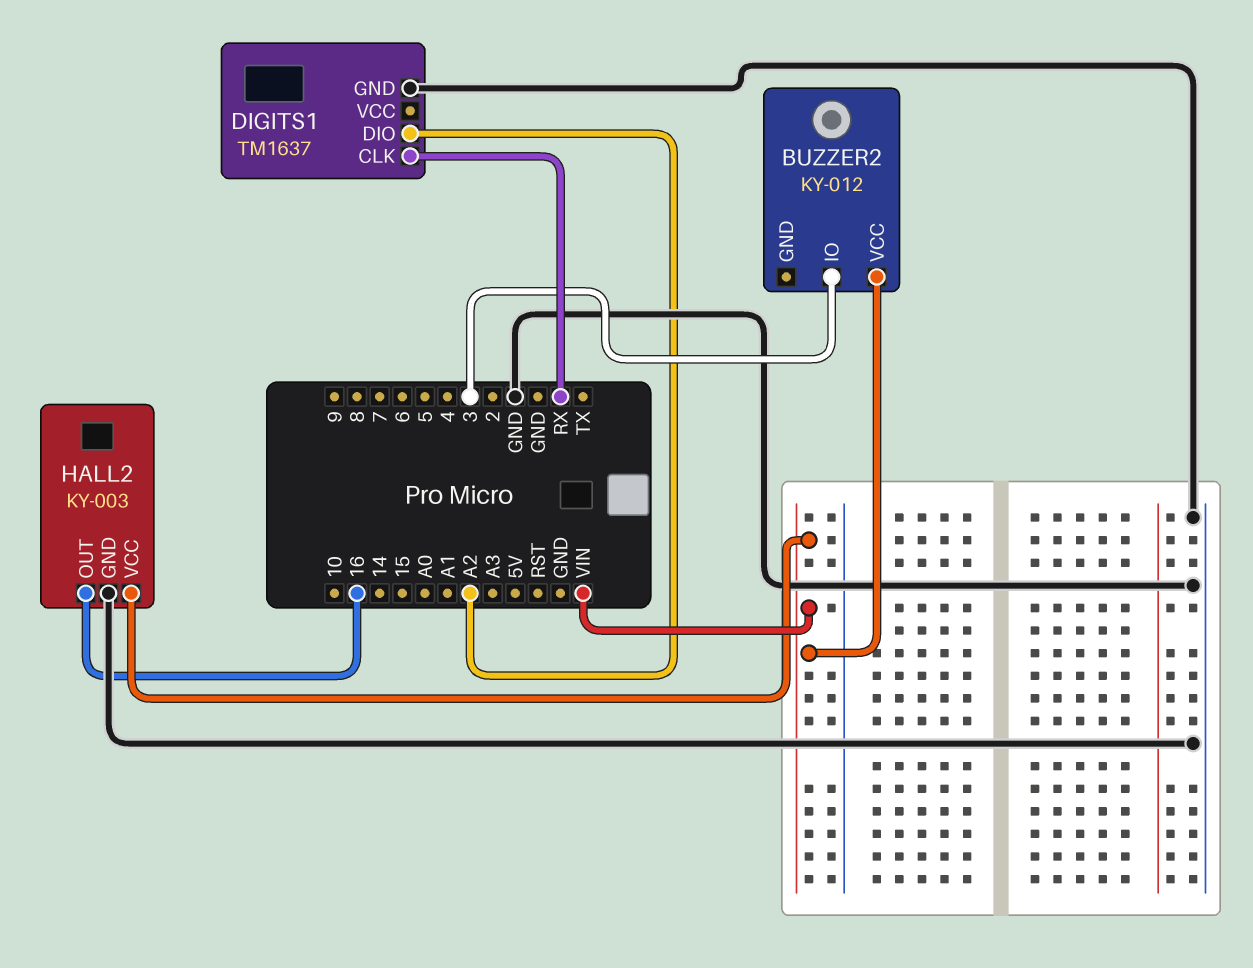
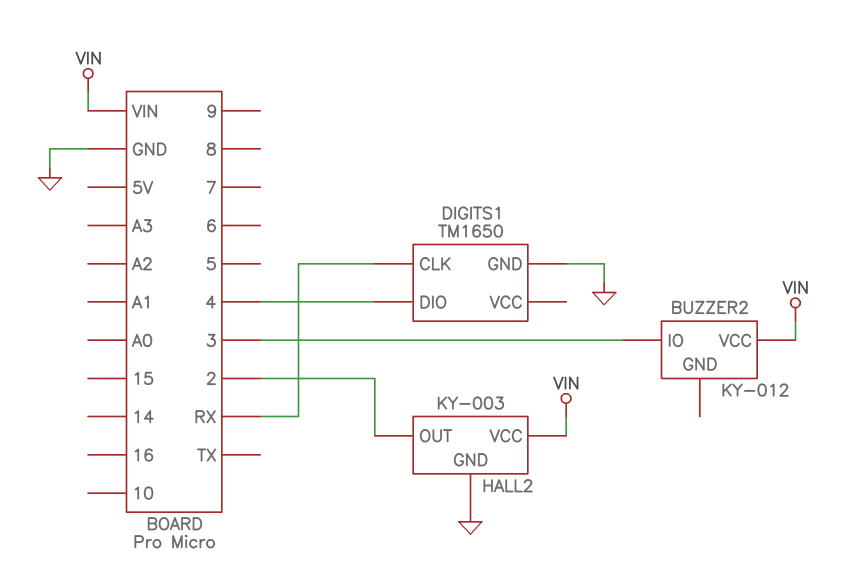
DIGITS1: TM1637 -> TM1650
DIGITS1 pin DIO: A2 -> 4
HALL2 pin OUT: 16 -> 2

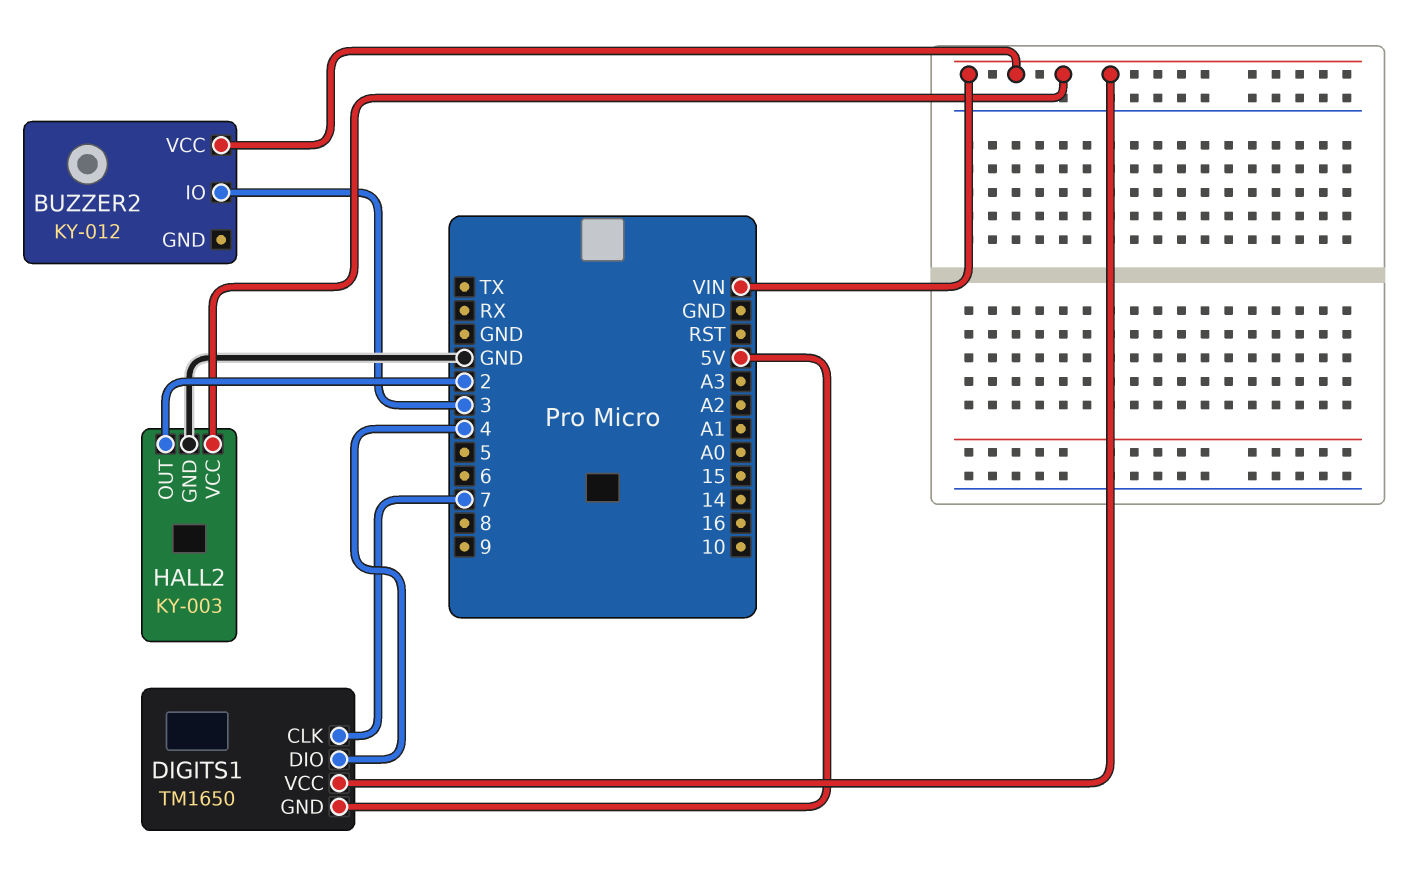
DIGITS1 pin CLK: RX -> 7
DIGITS1 pin GND: GND -> 5V
DIGITS1 pin VCC: none -> VIN

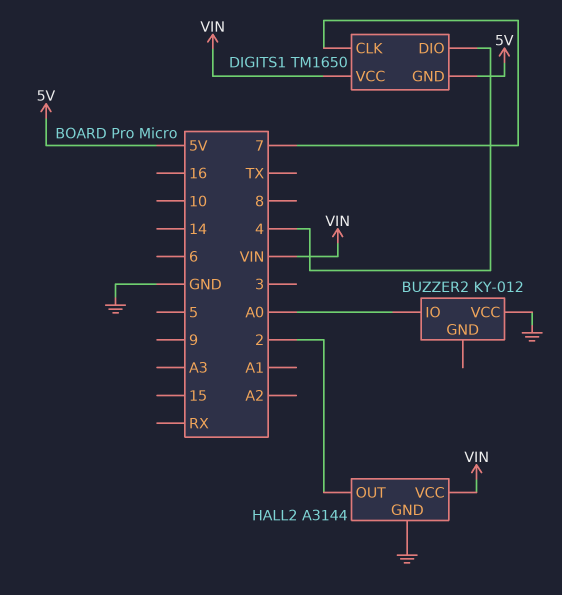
BUZZER2 pin IO: 3 -> A0
BUZZER2 pin VCC: VIN -> GND
HALL2: KY-003 -> A3144

